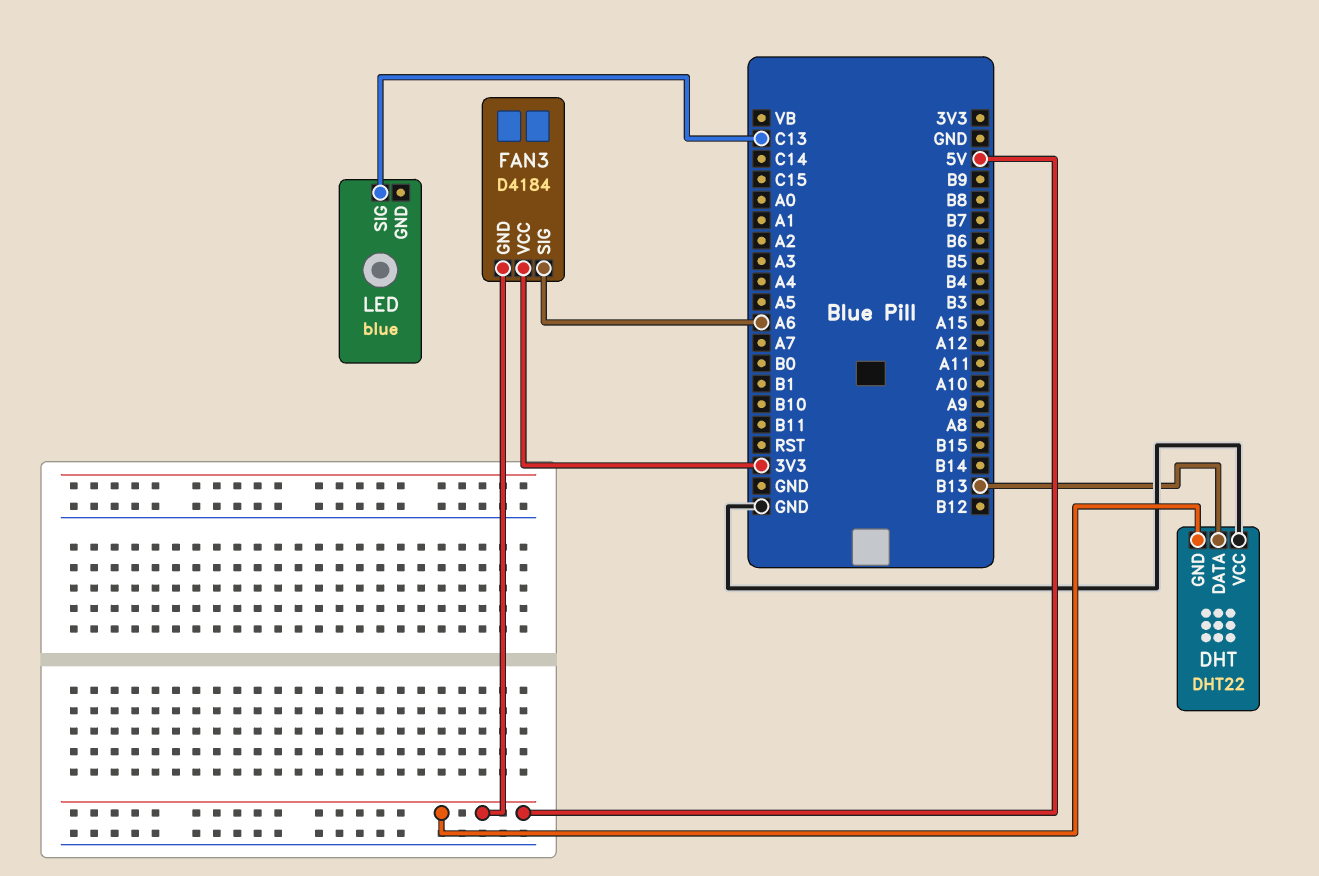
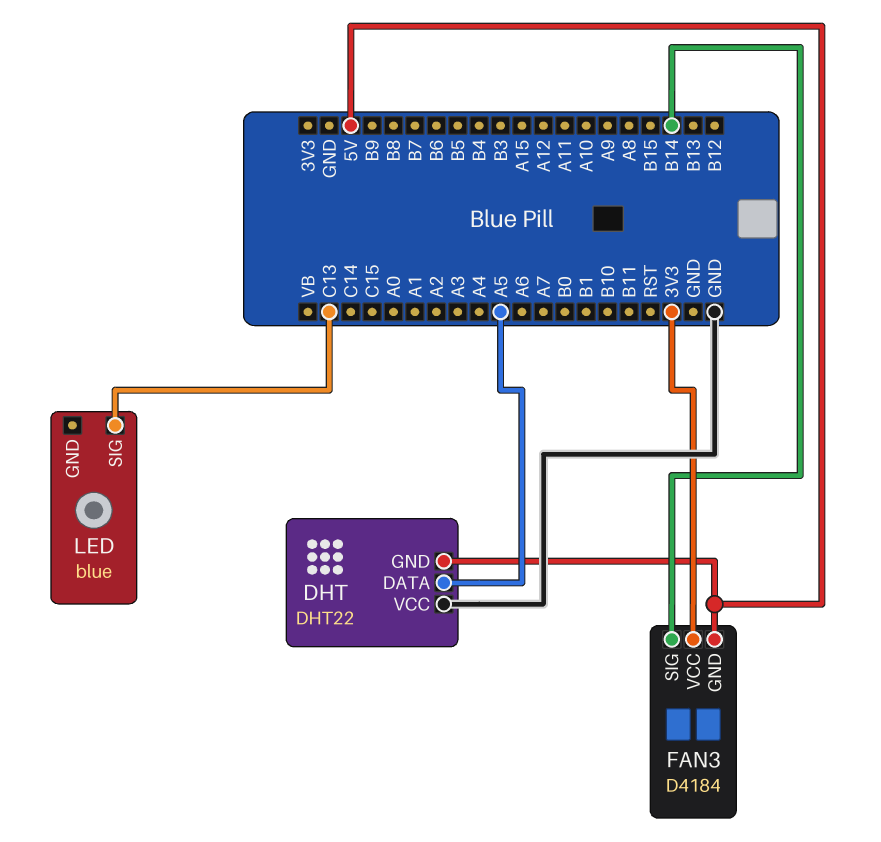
DHT pin DATA: B13 -> A5
FAN3 pin SIG: A6 -> B14

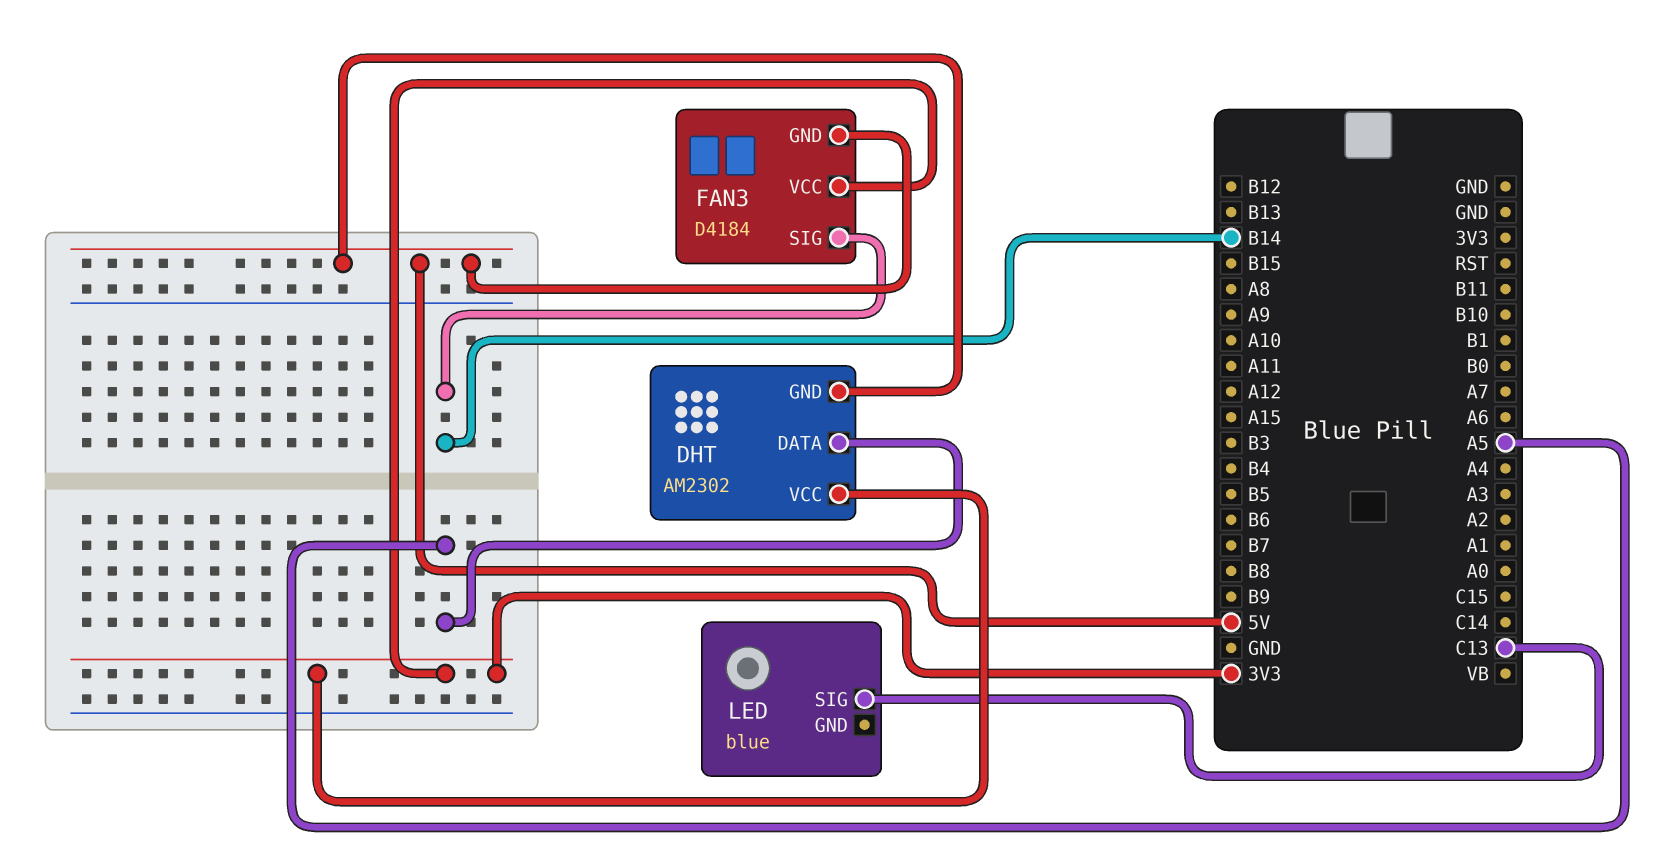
DHT: DHT22 -> AM2302
DHT pin VCC: GND -> 3V3

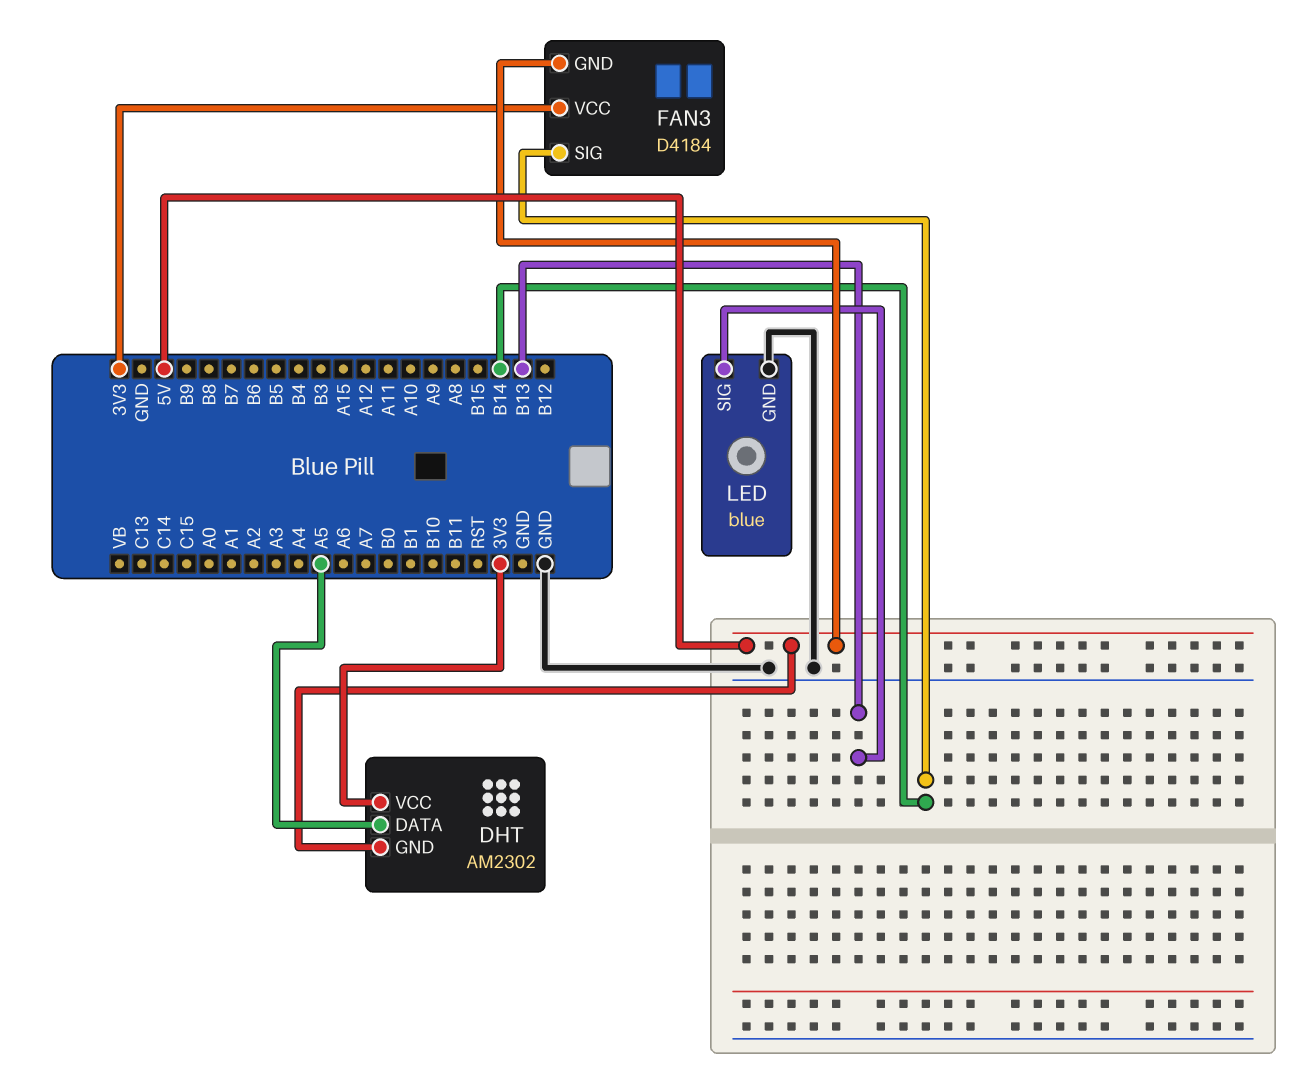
LED pin GND: none -> GND
LED pin SIG: C13 -> B13

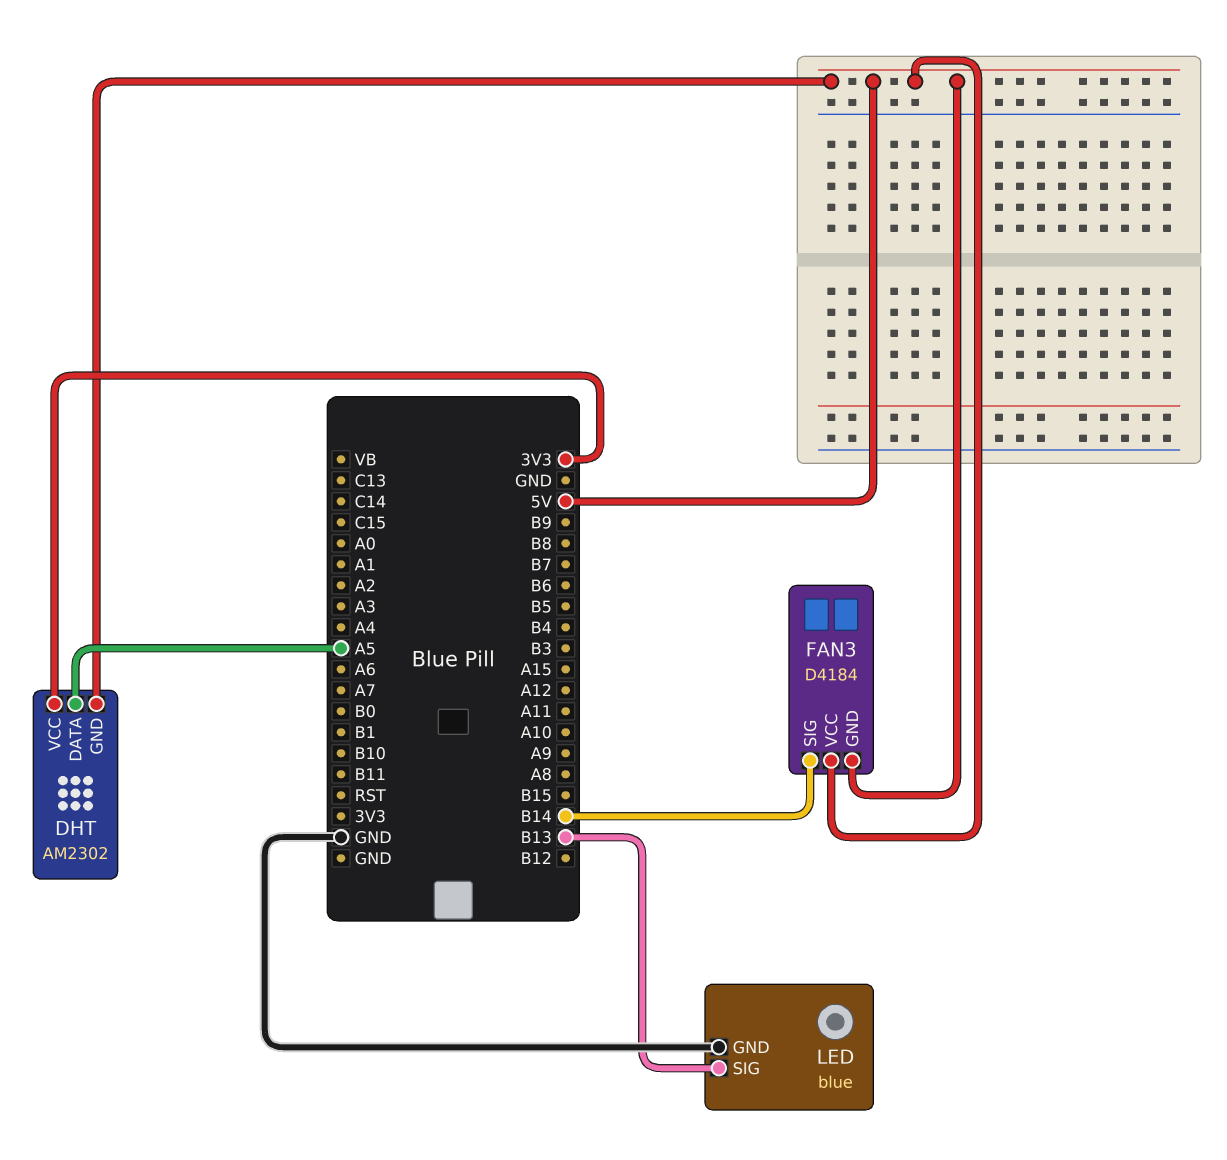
FAN3 pin VCC: 3V3 -> 5V

